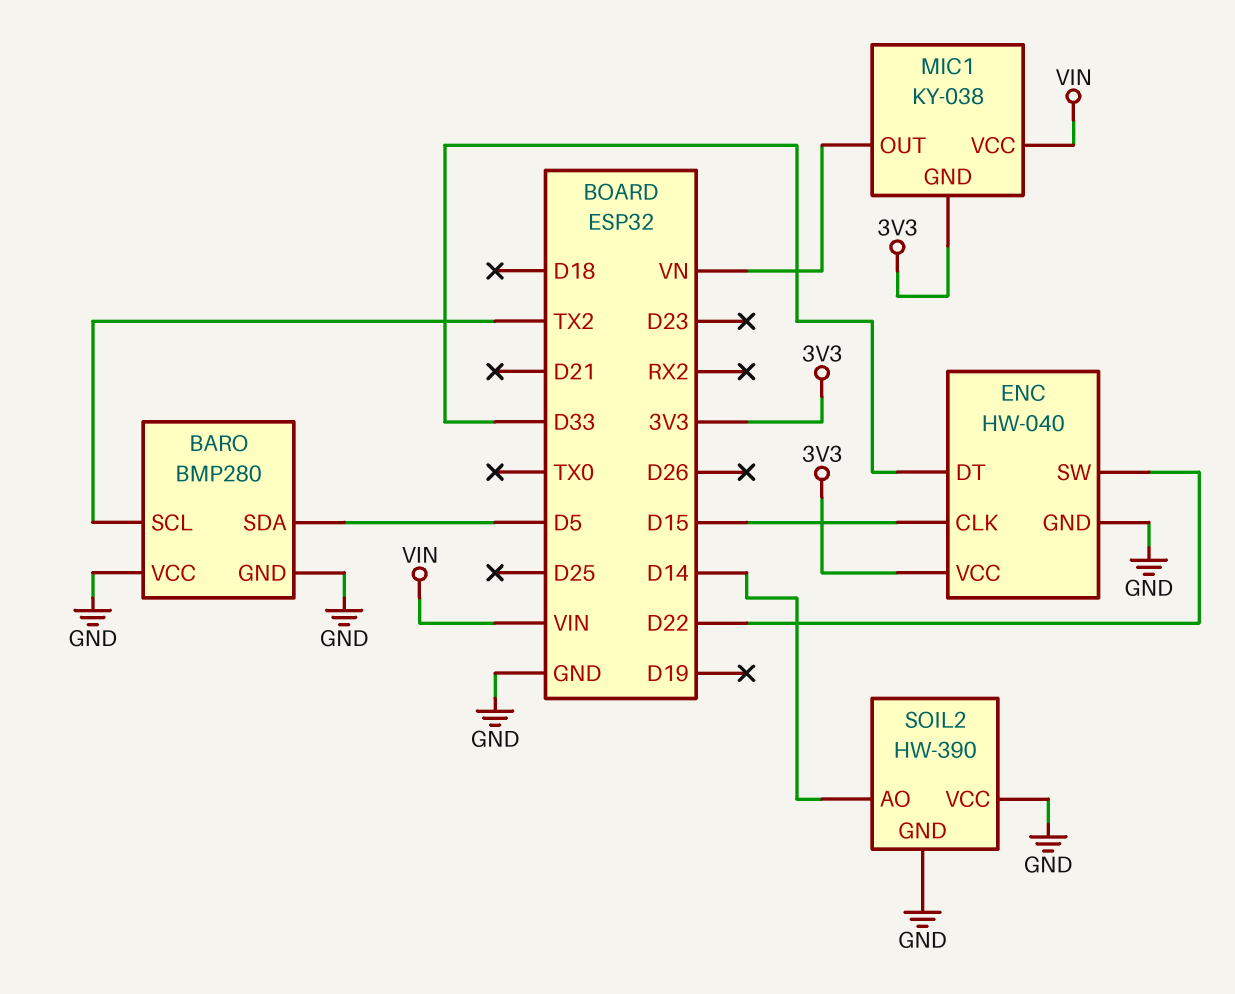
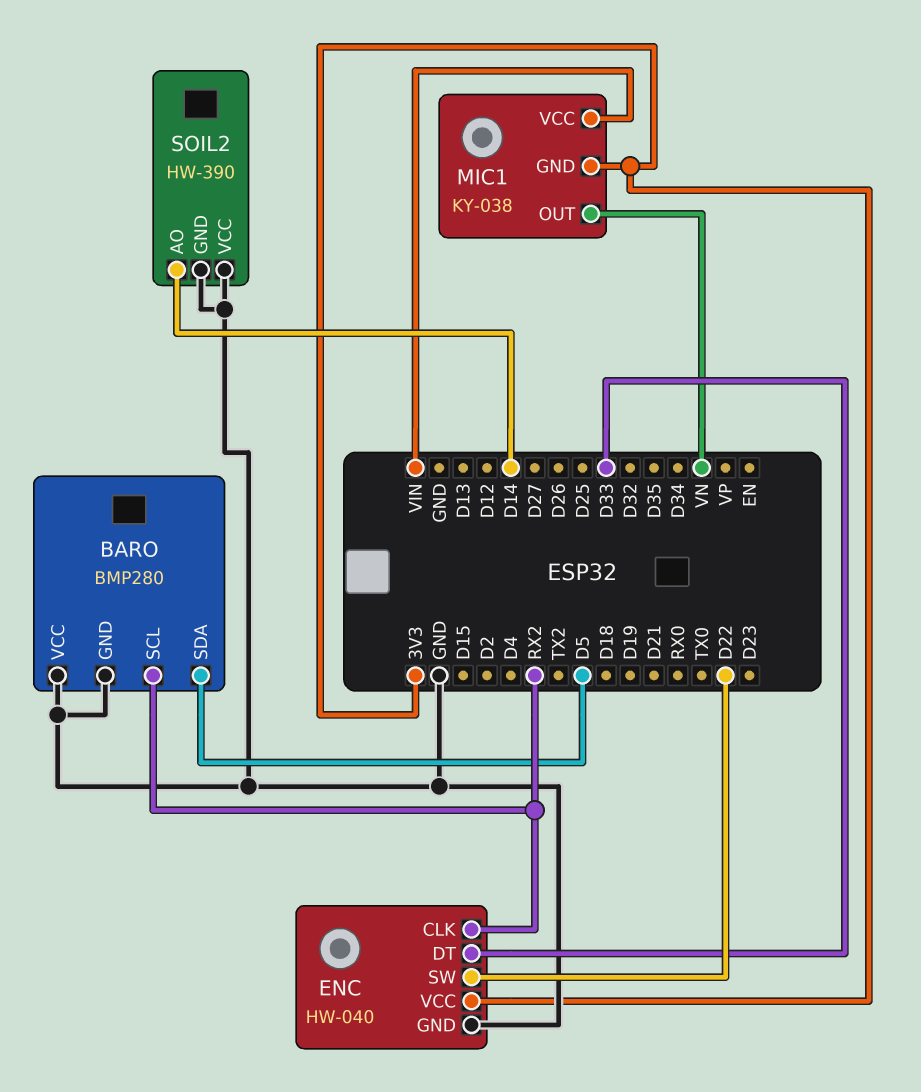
BARO pin SCL: TX2 -> RX2
ENC pin CLK: D15 -> RX2

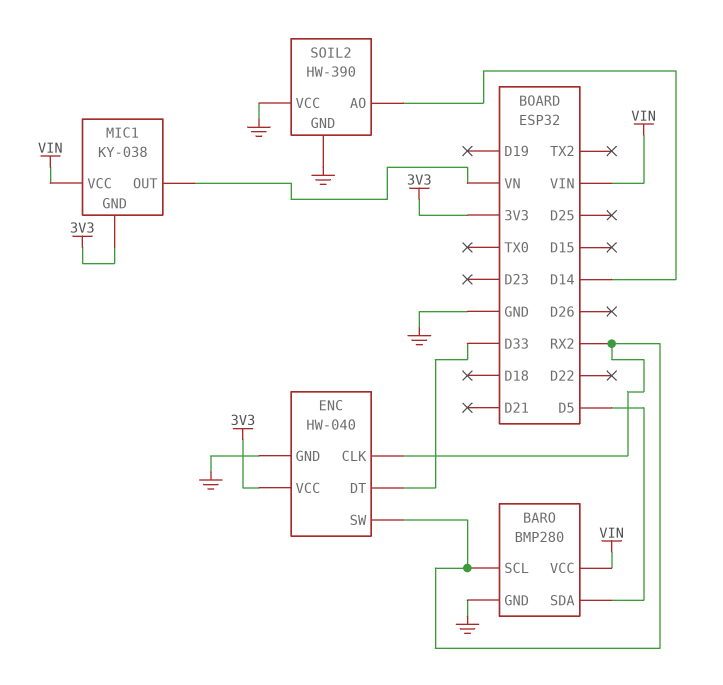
BARO pin VCC: GND -> VIN
ENC pin SW: D22 -> RX2

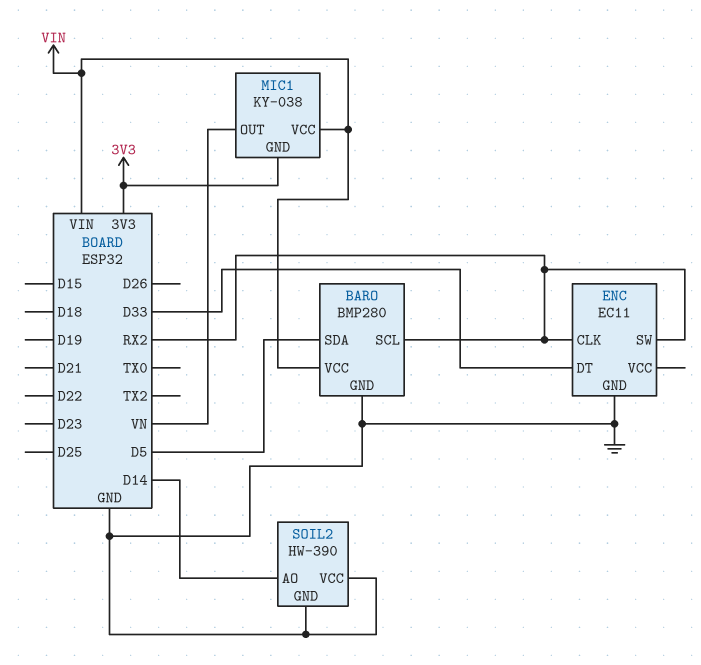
ENC: HW-040 -> EC11
ENC pin VCC: 3V3 -> none

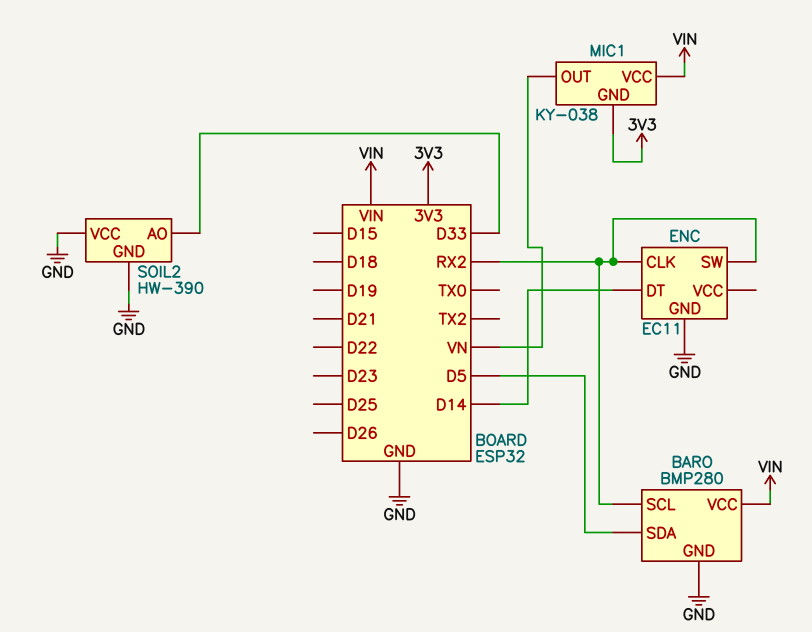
ENC pin DT: D33 -> D14
SOIL2 pin AO: D14 -> D33

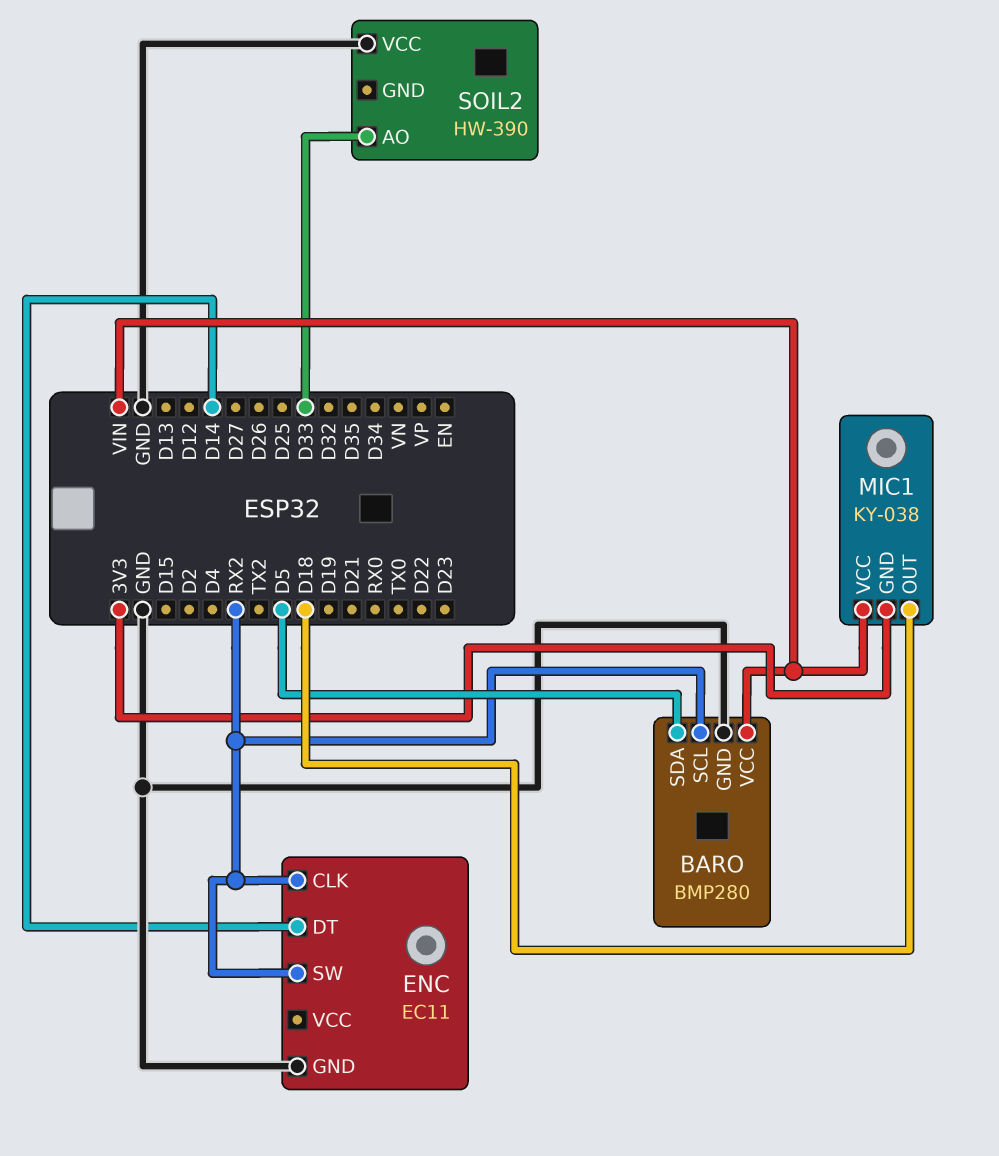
MIC1 pin OUT: VN -> D18
SOIL2 pin GND: GND -> none

